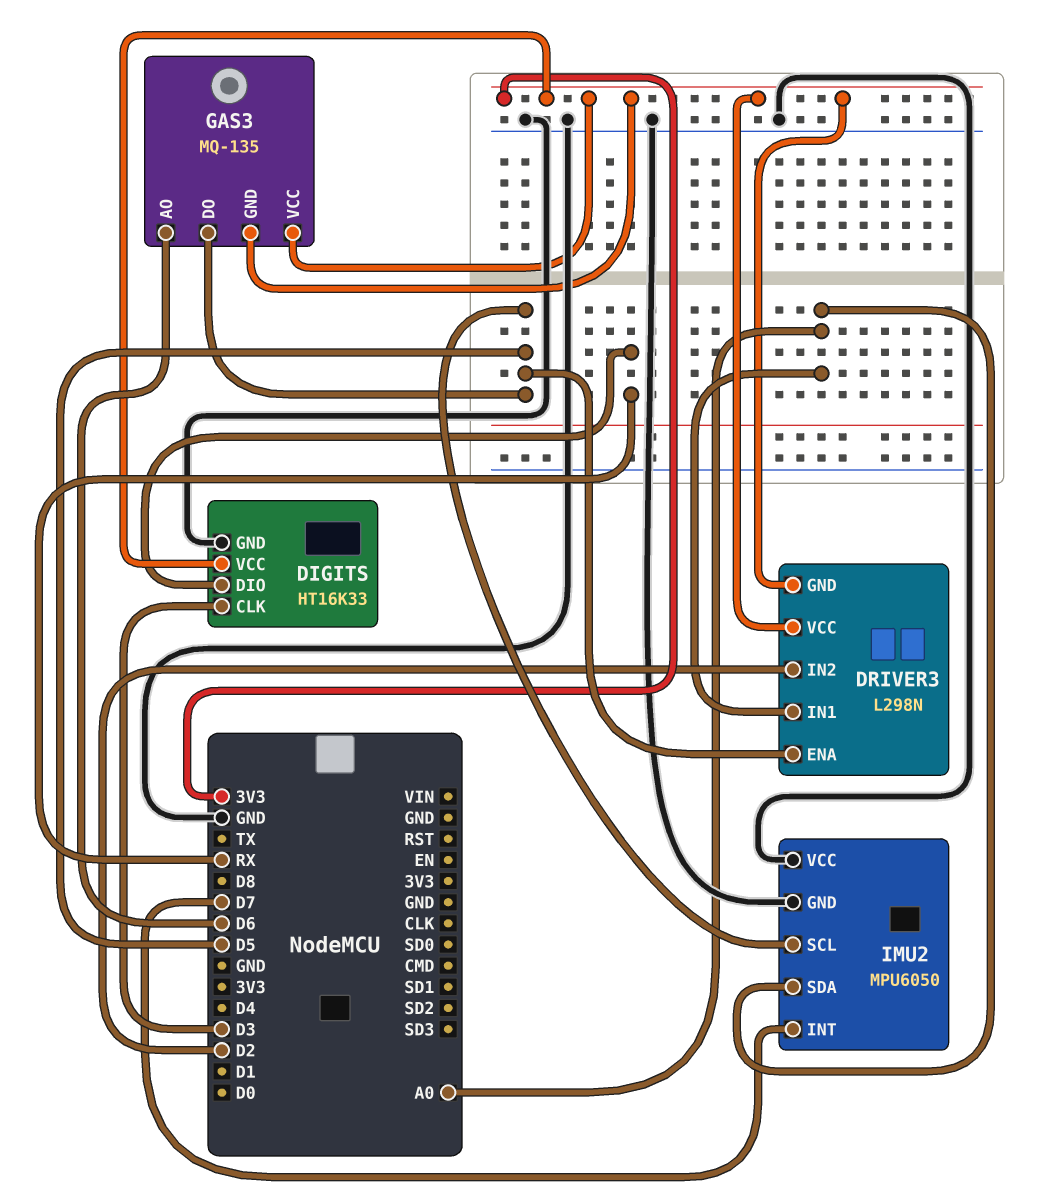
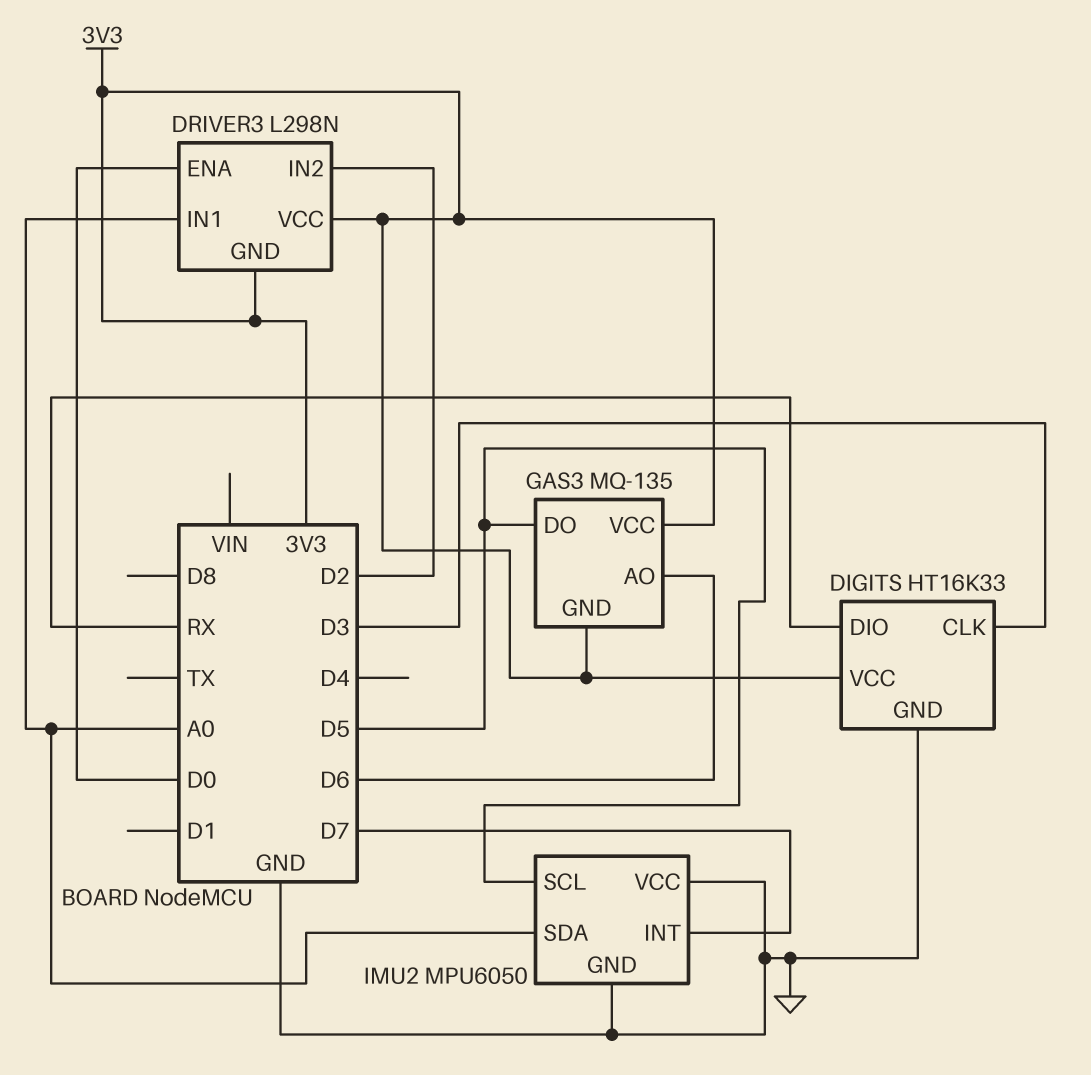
DRIVER3 pin ENA: D5 -> D0

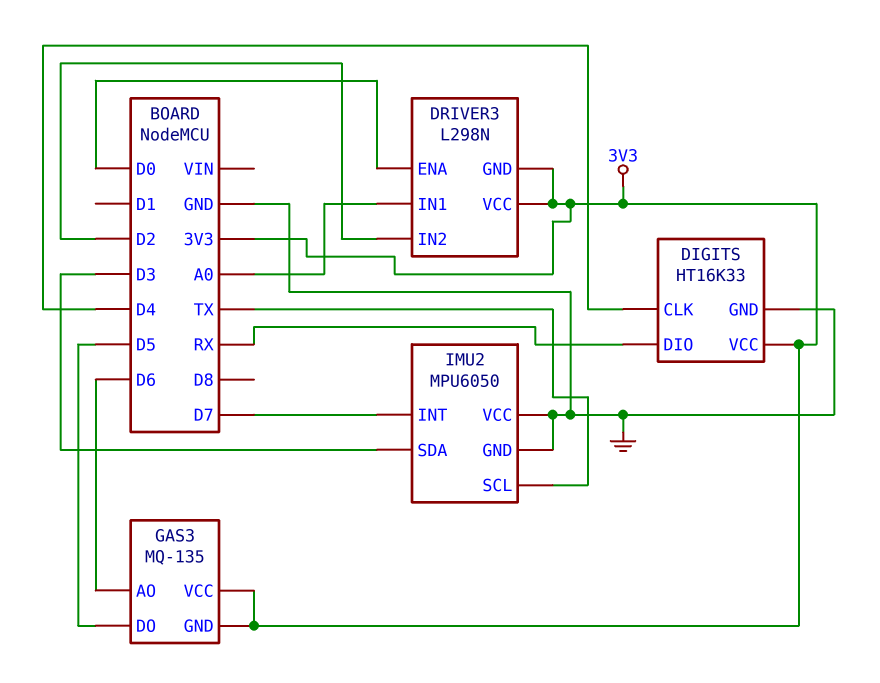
DIGITS pin CLK: D3 -> D4
IMU2 pin SCL: D5 -> TX
IMU2 pin SDA: A0 -> D3

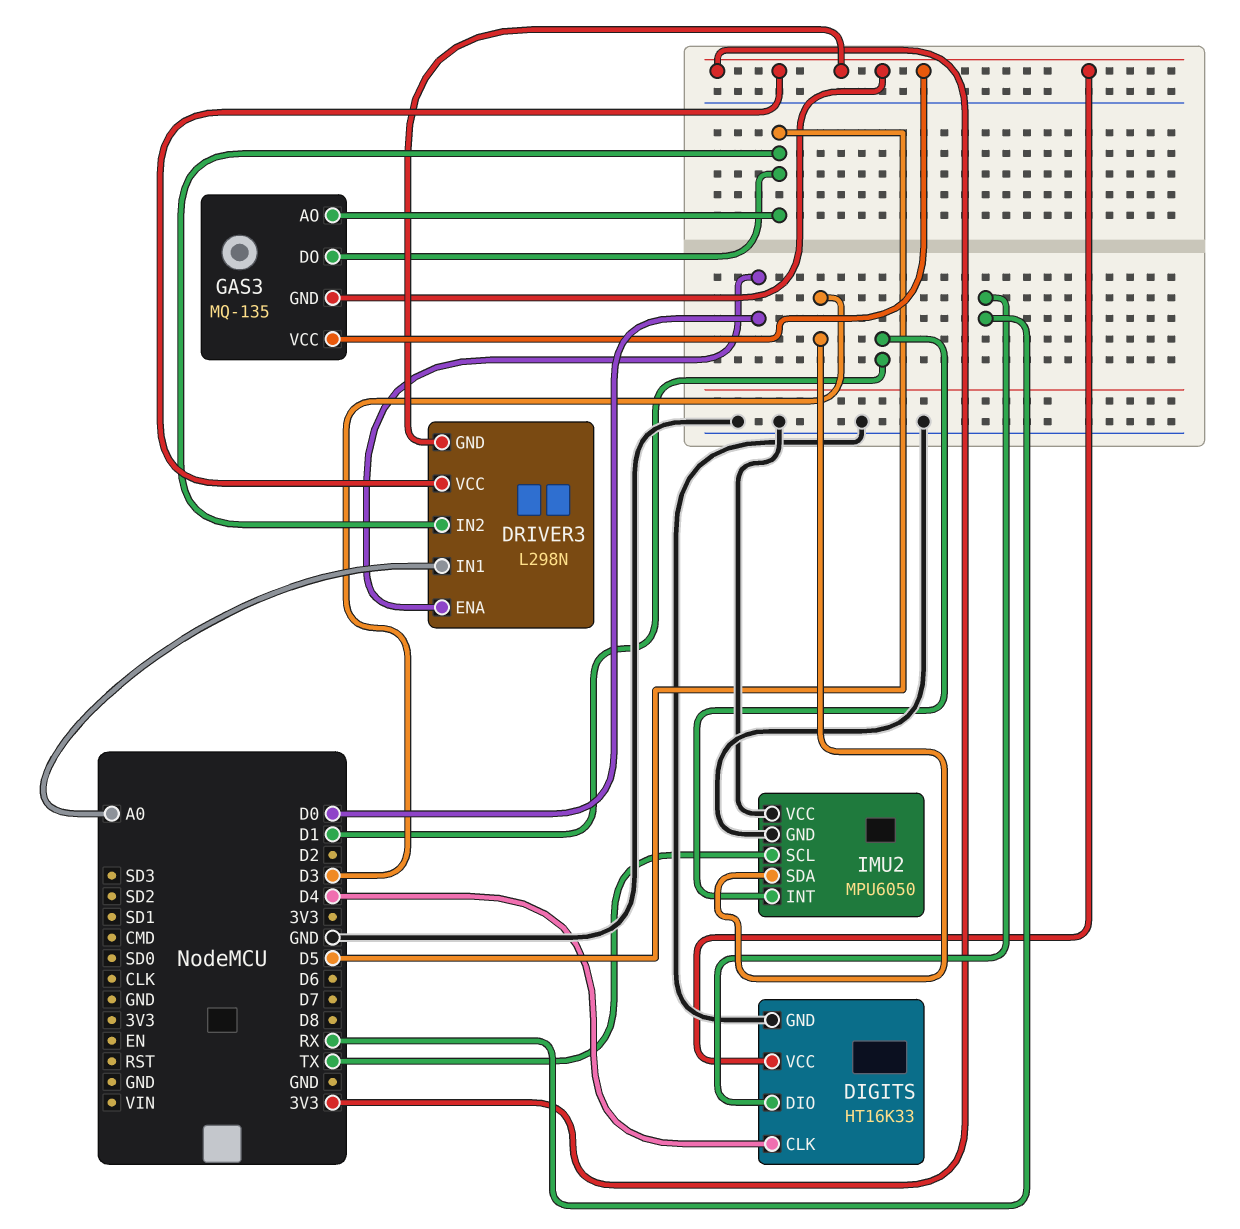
DRIVER3 pin IN2: D2 -> D5
GAS3 pin AO: D6 -> D5
IMU2 pin INT: D7 -> D1

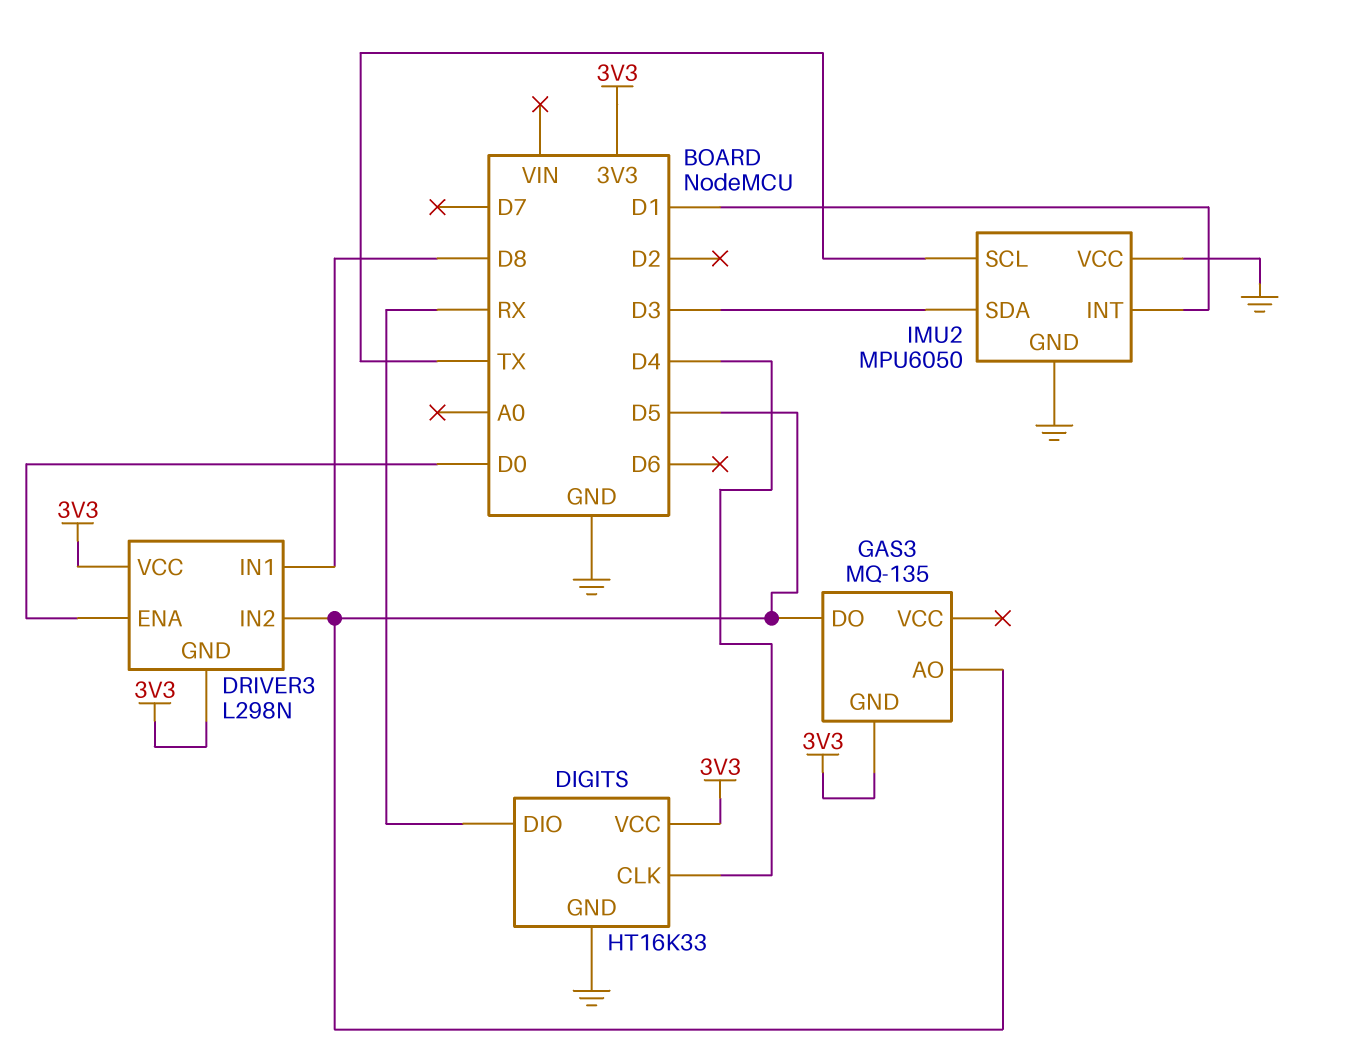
DRIVER3 pin IN1: A0 -> D8
GAS3 pin VCC: 3V3 -> none

